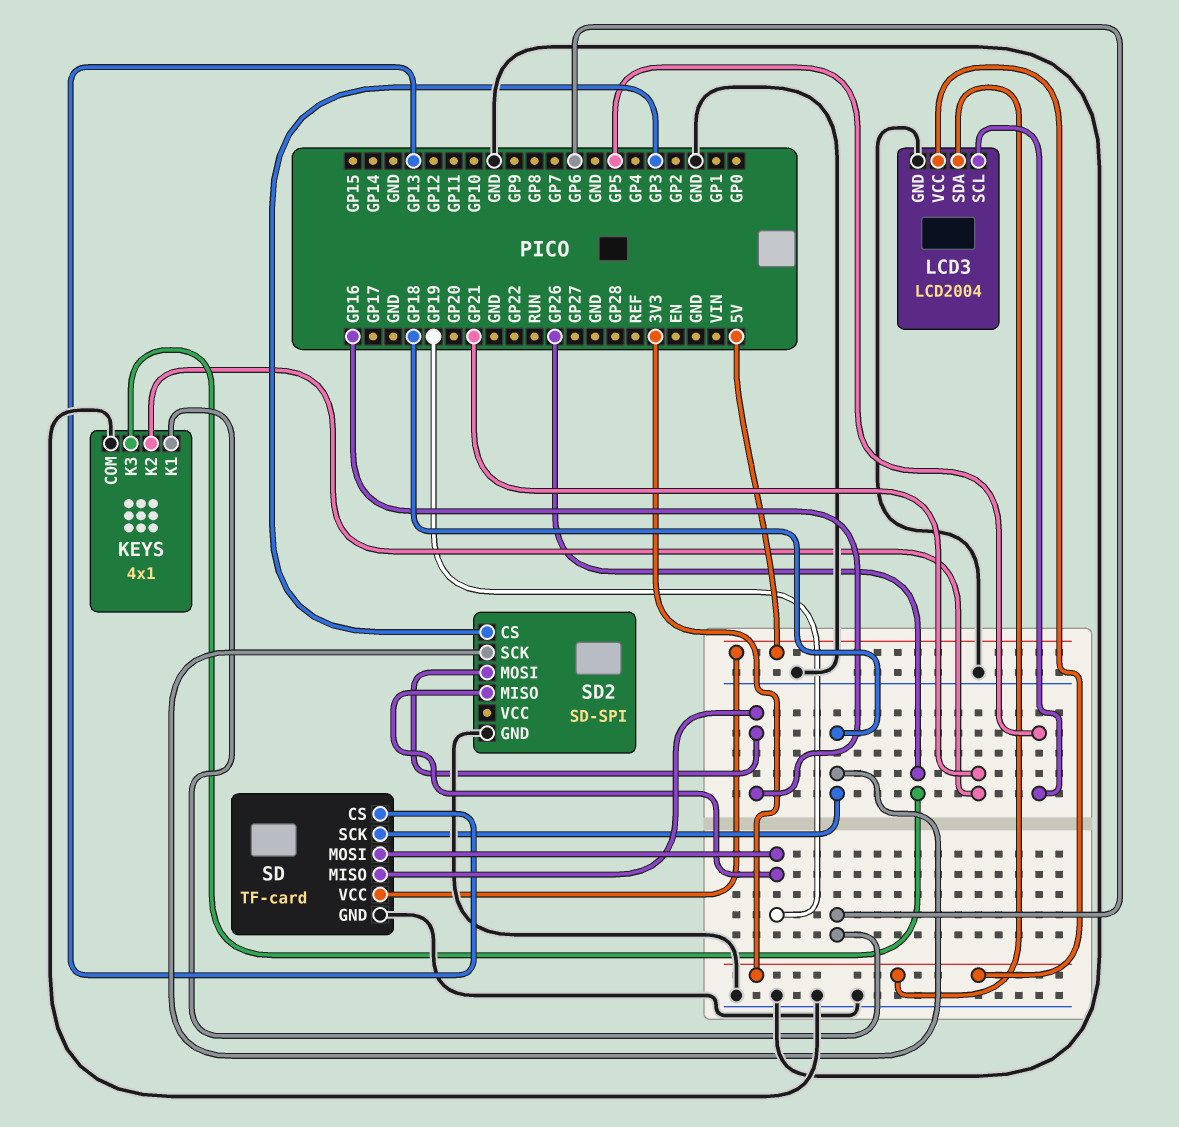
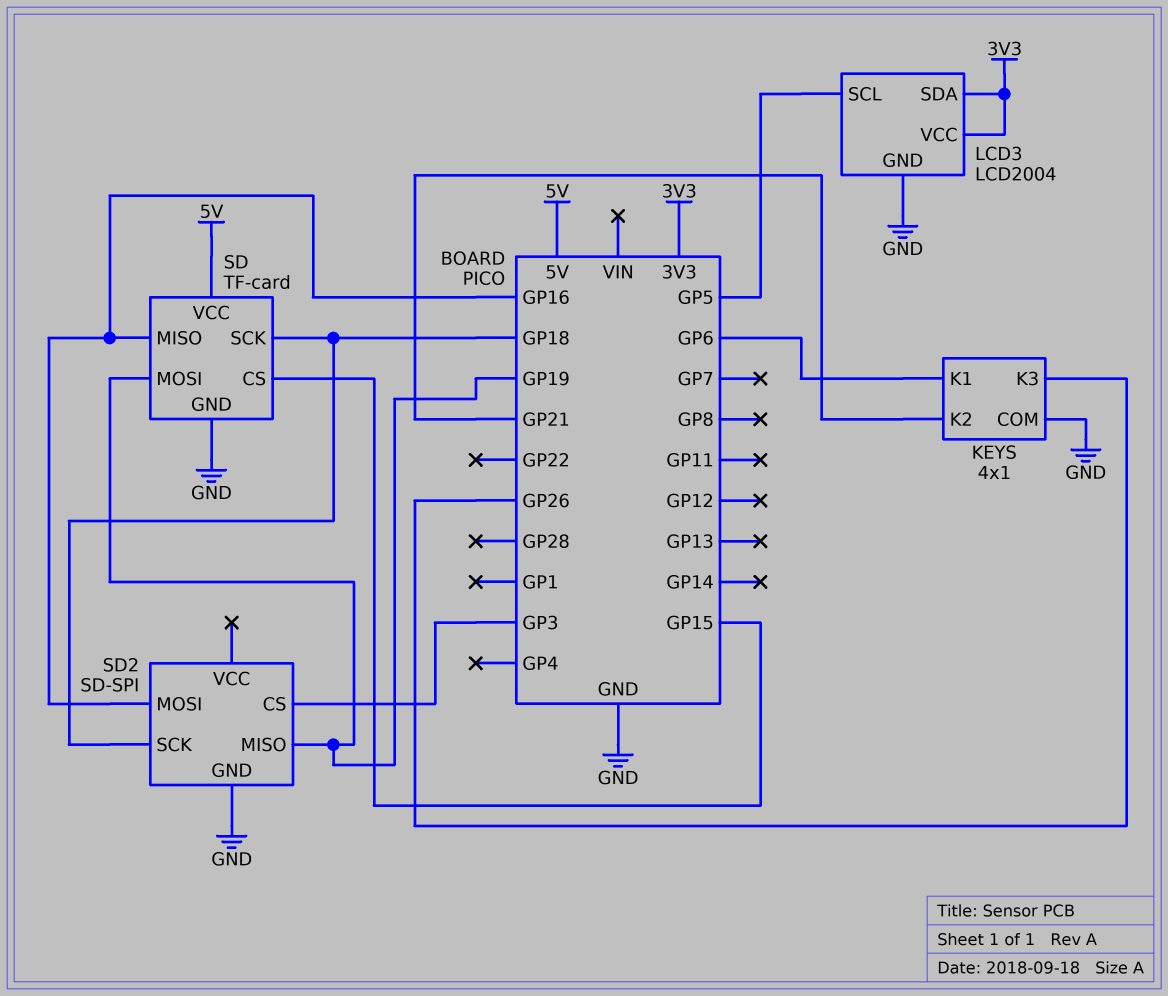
SD pin CS: GP13 -> GP15

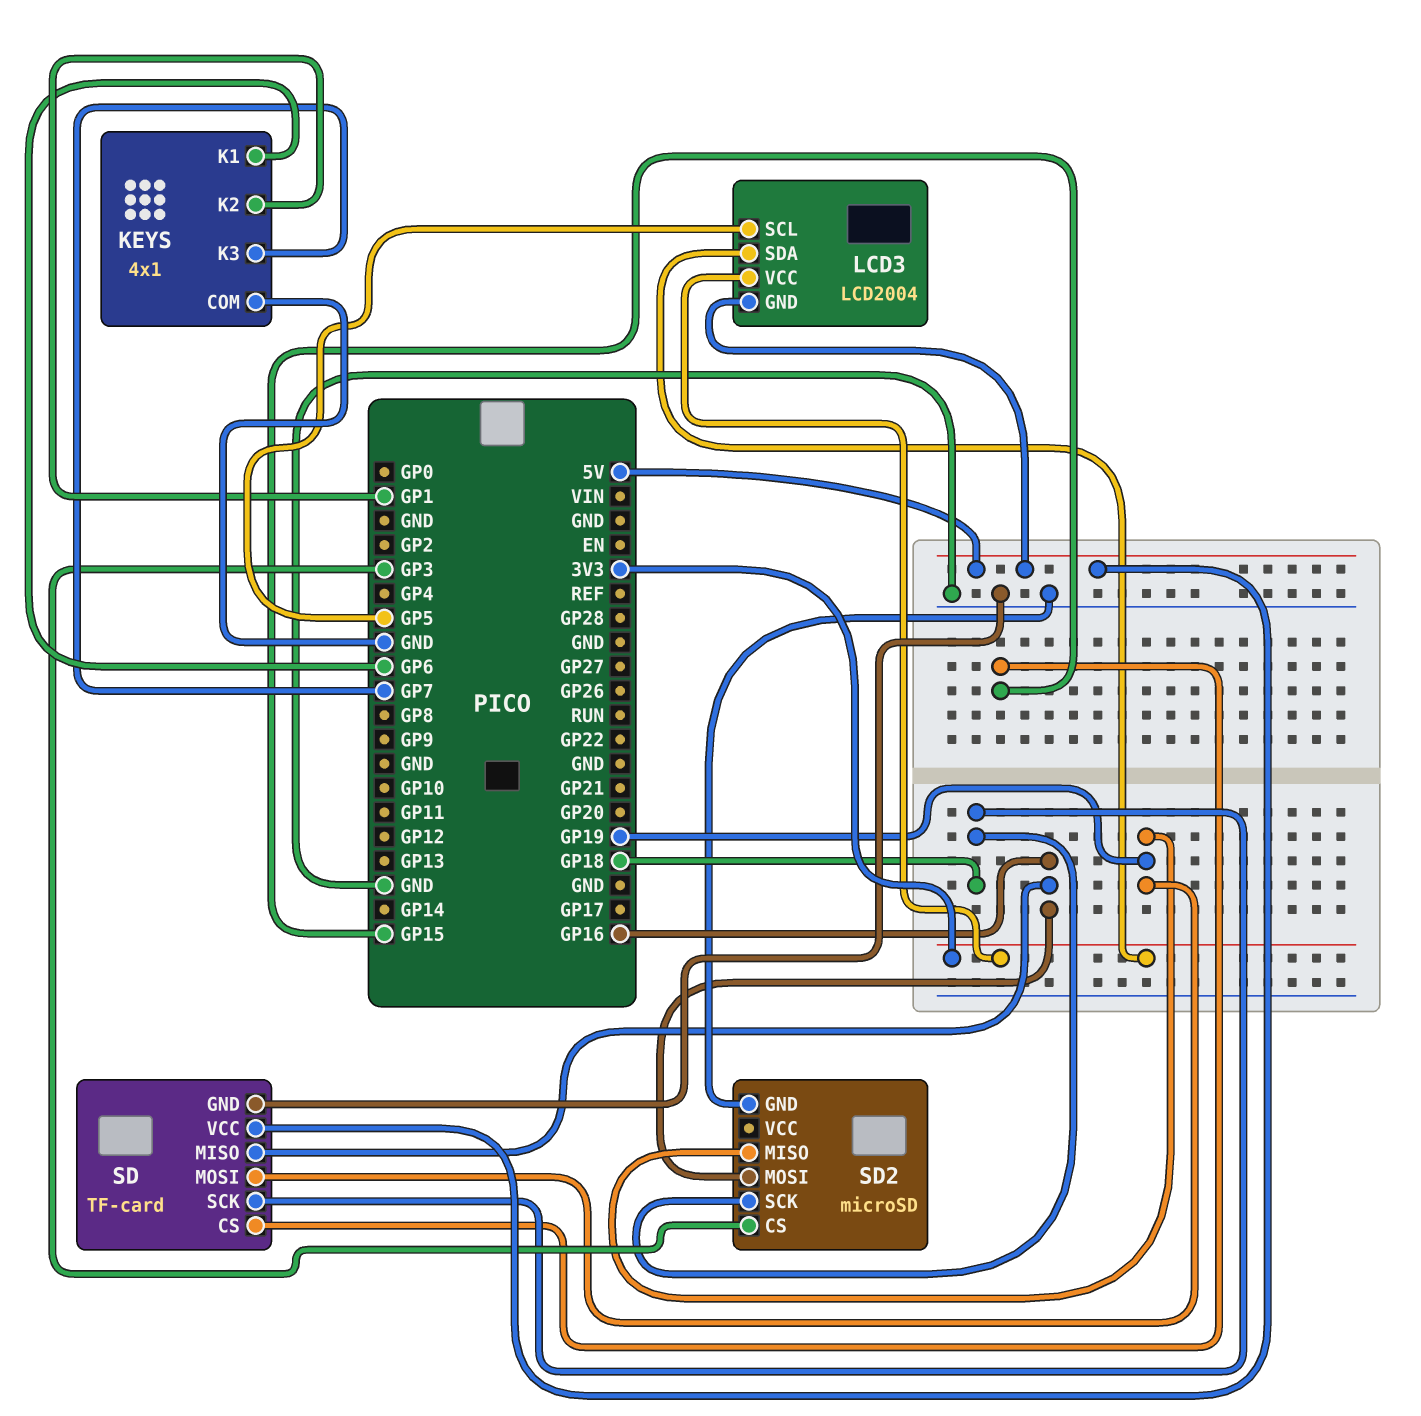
KEYS pin K2: GP21 -> GP1
KEYS pin K3: GP26 -> GP7
LCD3 pin GND: GND -> 5V
SD2: SD-SPI -> microSD

